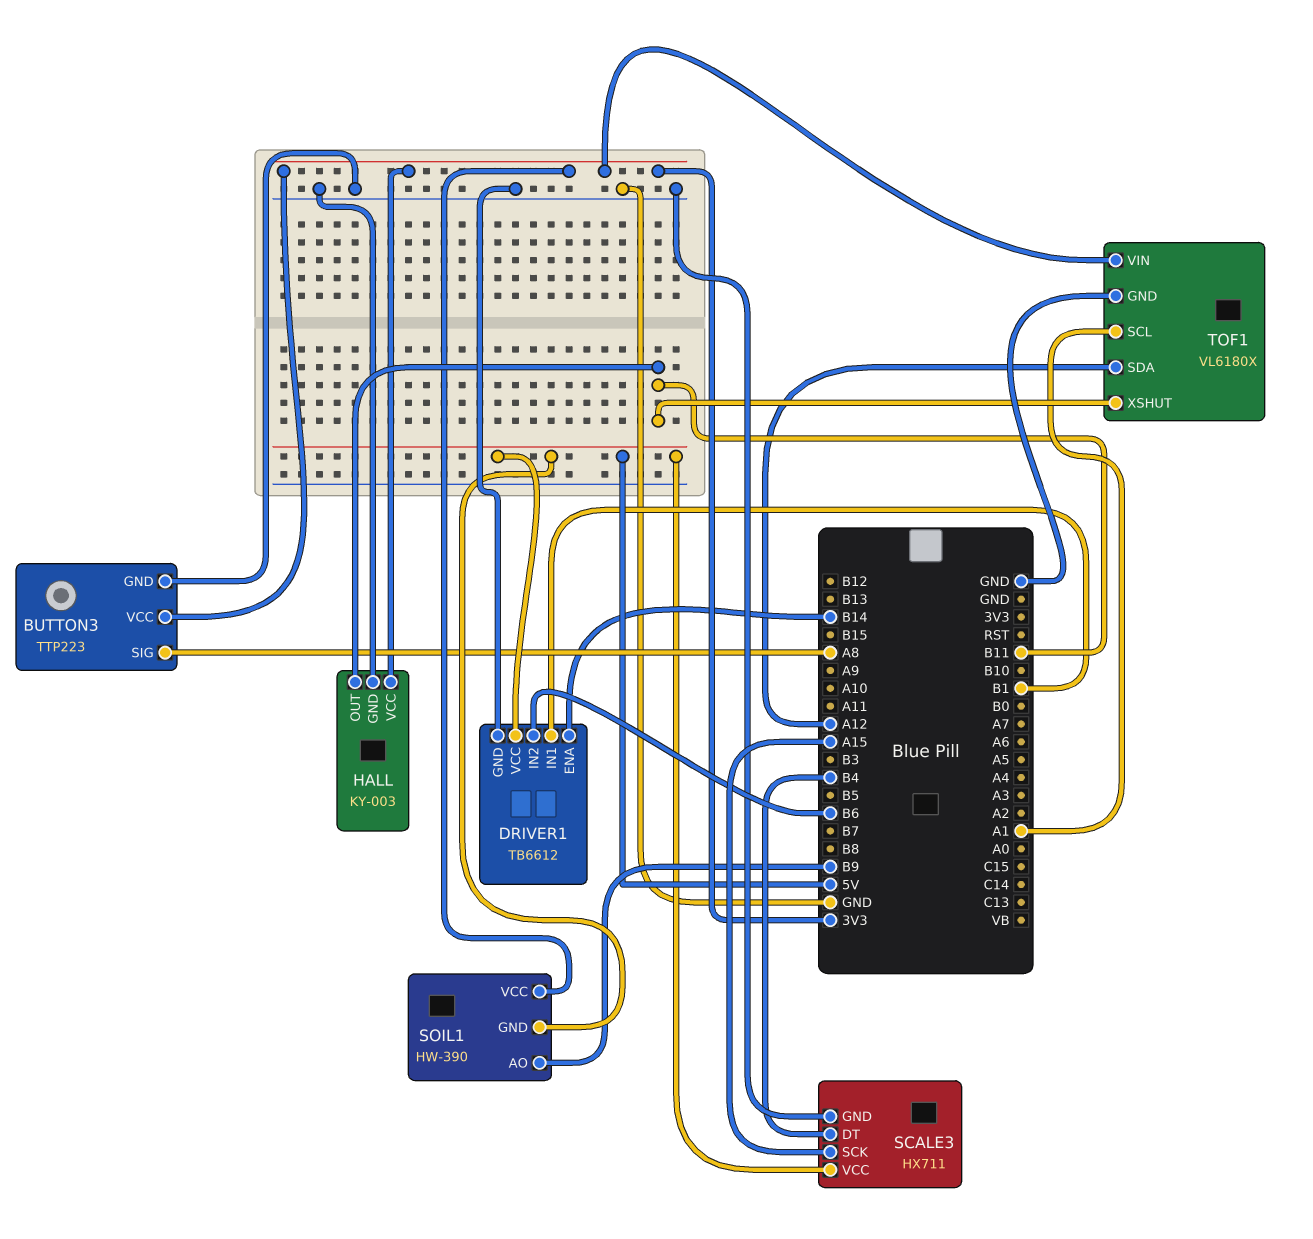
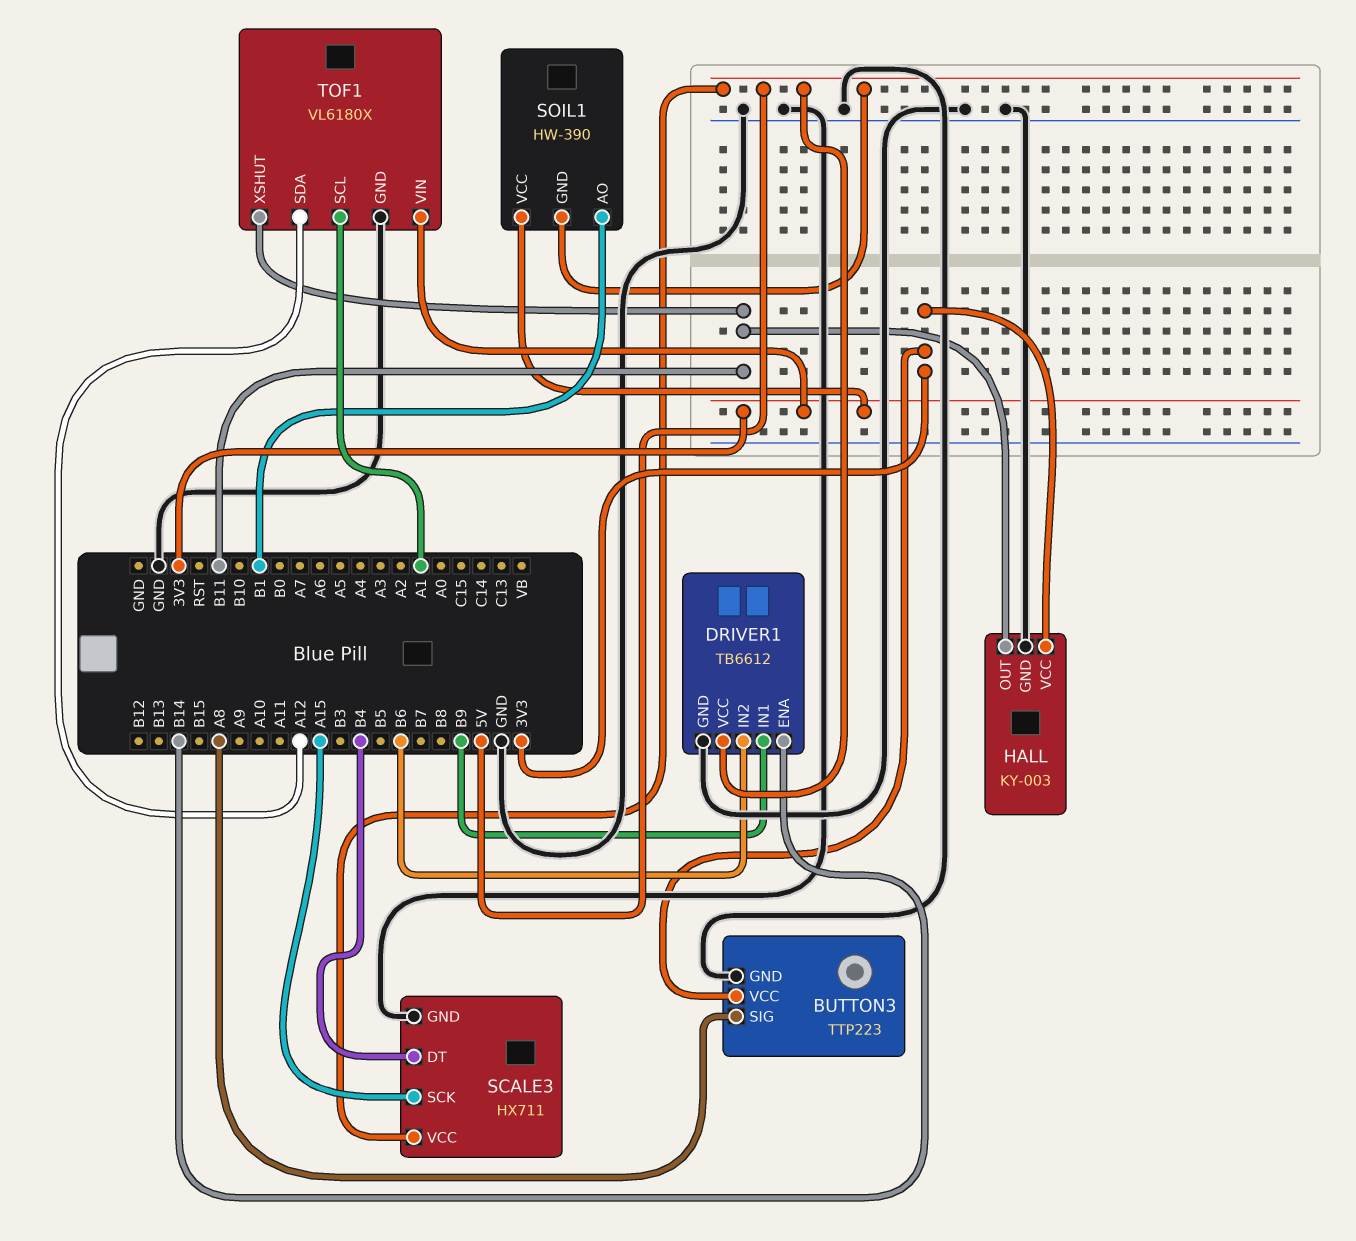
DRIVER1 pin IN1: B1 -> B9
SOIL1 pin AO: B9 -> B1

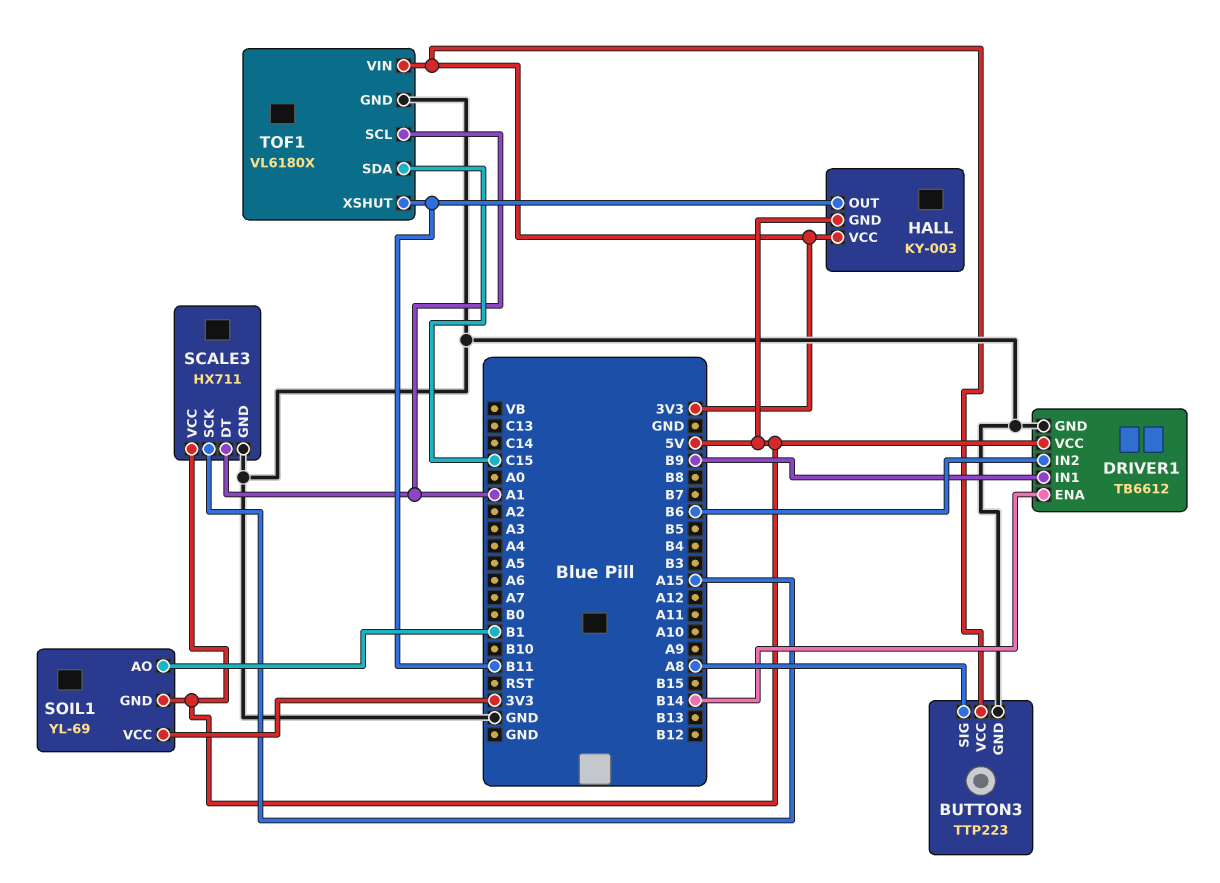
HALL pin GND: GND -> 5V
SCALE3 pin DT: B4 -> A1
SOIL1: HW-390 -> YL-69
TOF1 pin SDA: A12 -> C15

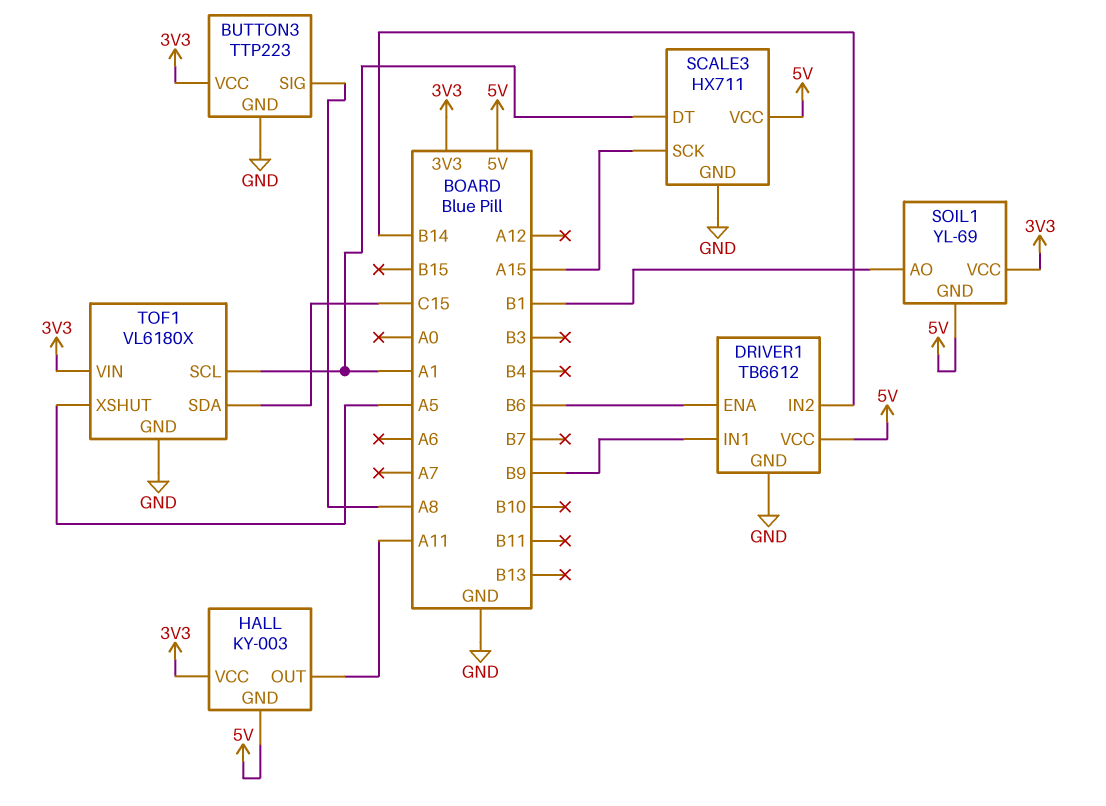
DRIVER1 pin ENA: B14 -> B6
DRIVER1 pin IN2: B6 -> B14
HALL pin OUT: B11 -> A11
TOF1 pin XSHUT: B11 -> A5

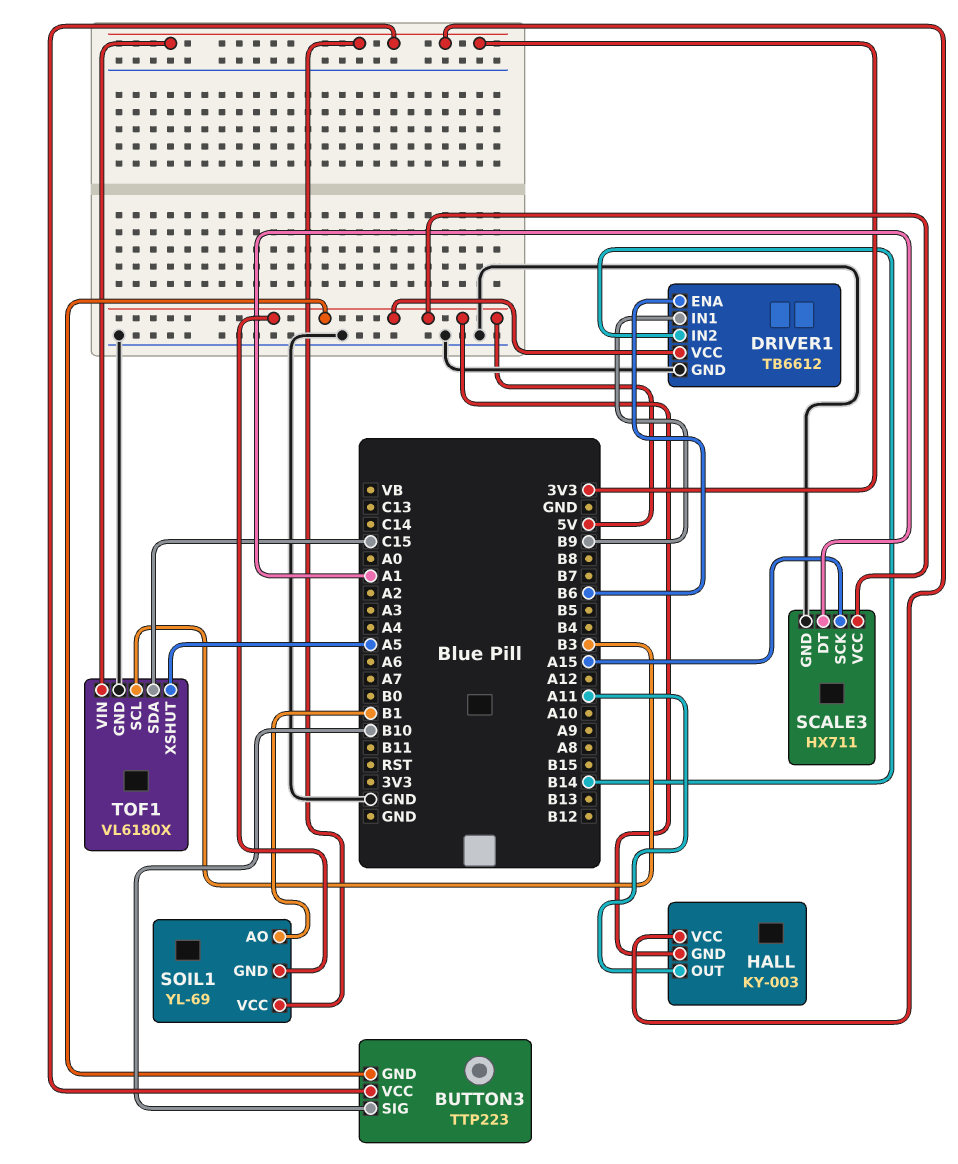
BUTTON3 pin GND: GND -> 5V
BUTTON3 pin SIG: A8 -> B10
TOF1 pin SCL: A1 -> B3

